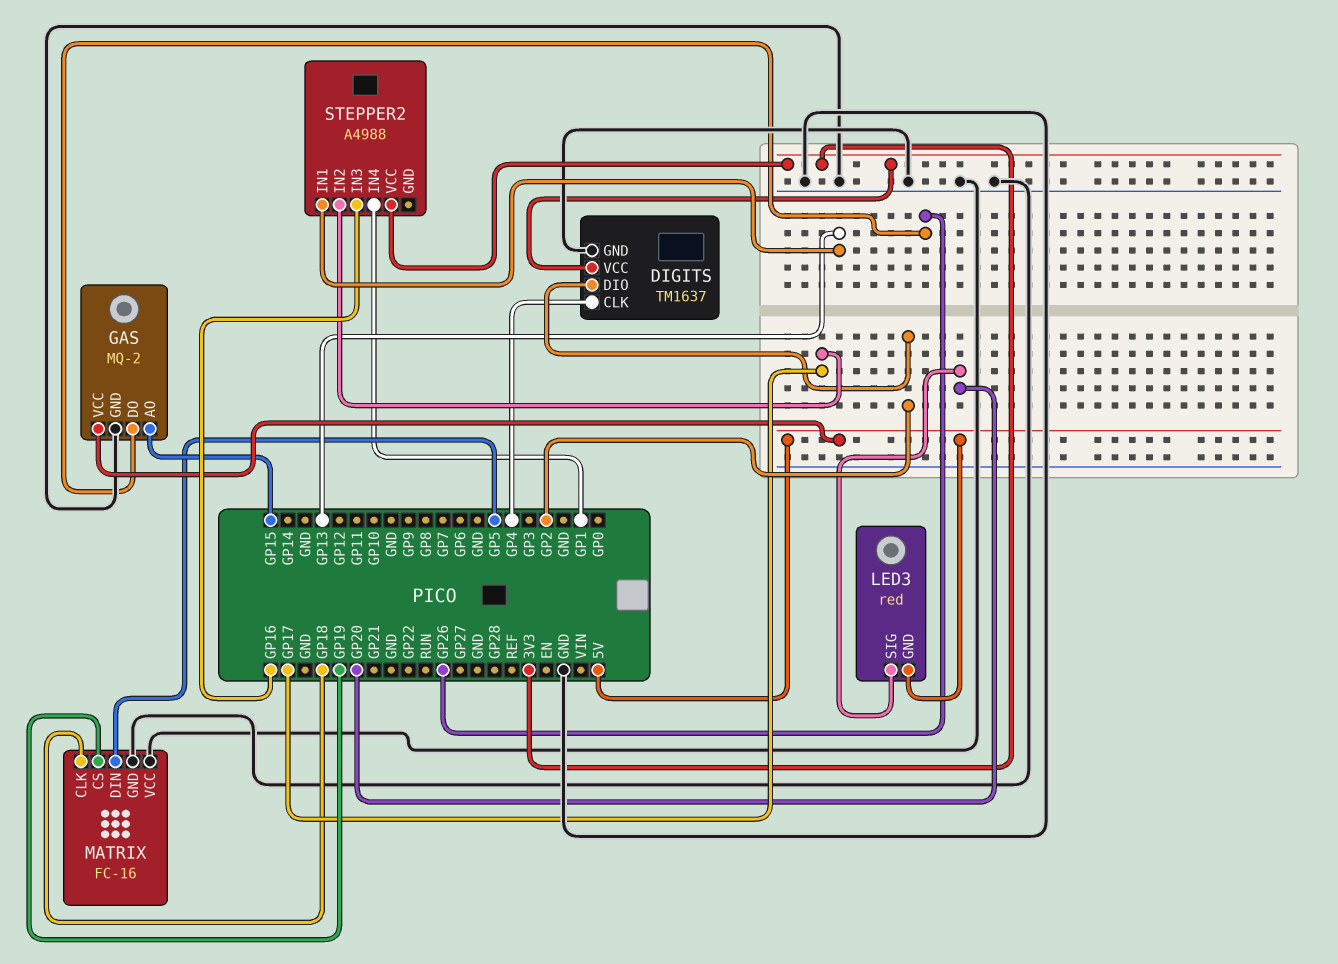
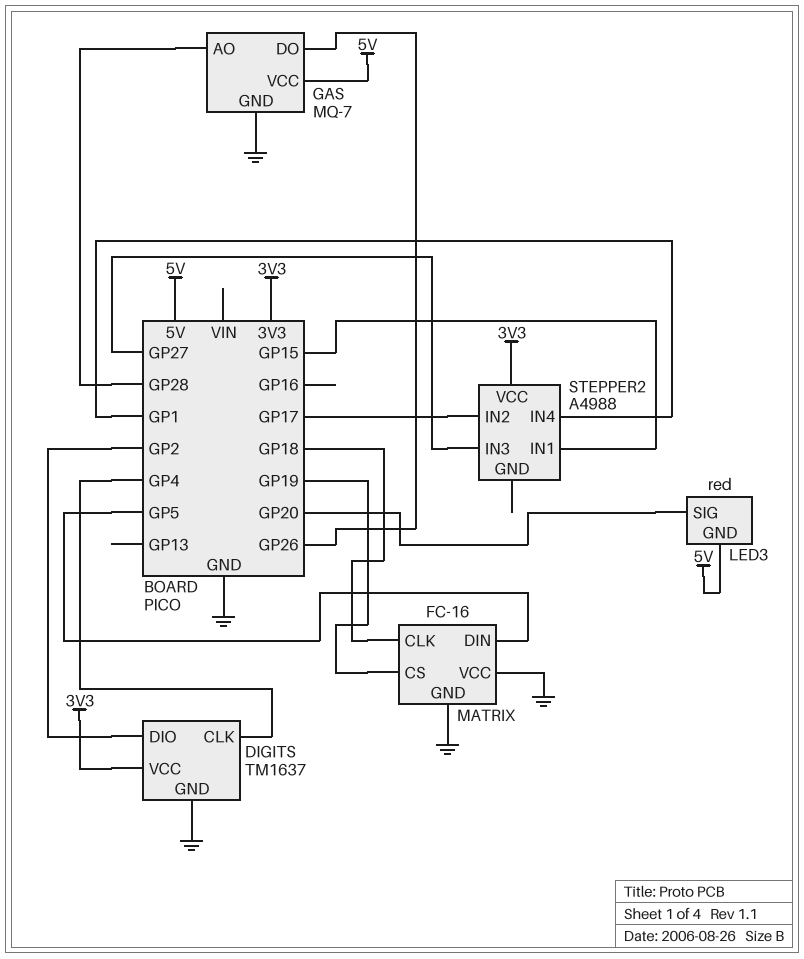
GAS: MQ-2 -> MQ-7
GAS pin AO: GP15 -> GP28
STEPPER2 pin IN1: GP13 -> GP15
STEPPER2 pin IN3: GP16 -> GP27

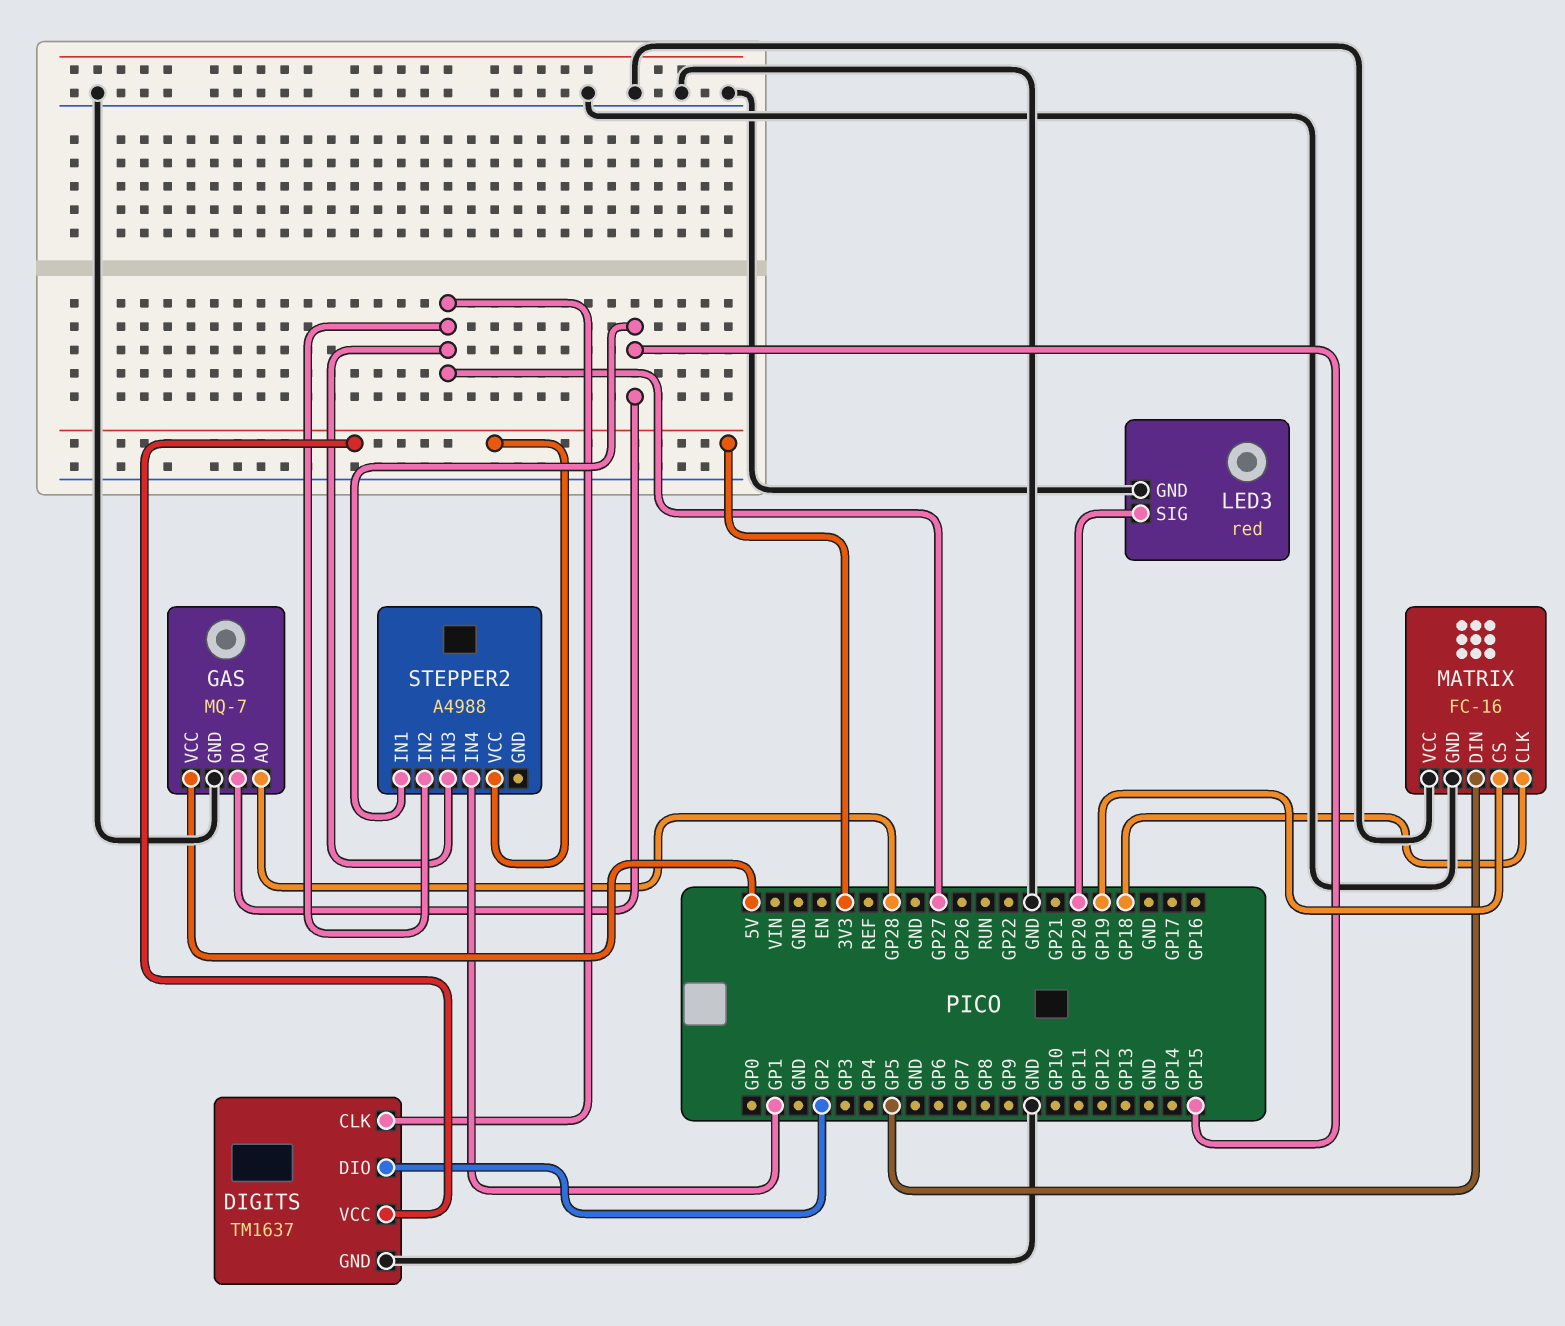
DIGITS pin CLK: GP4 -> GP27
GAS pin DO: GP26 -> GP15
LED3 pin GND: 5V -> GND
STEPPER2 pin IN2: GP17 -> GP27

